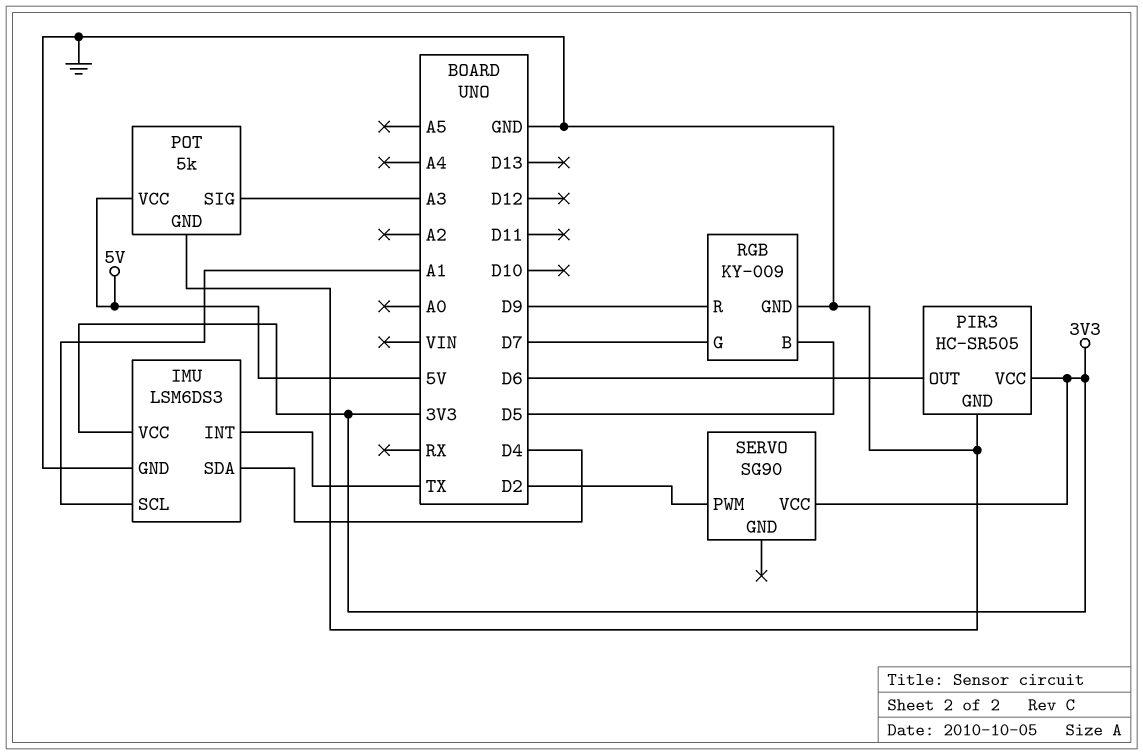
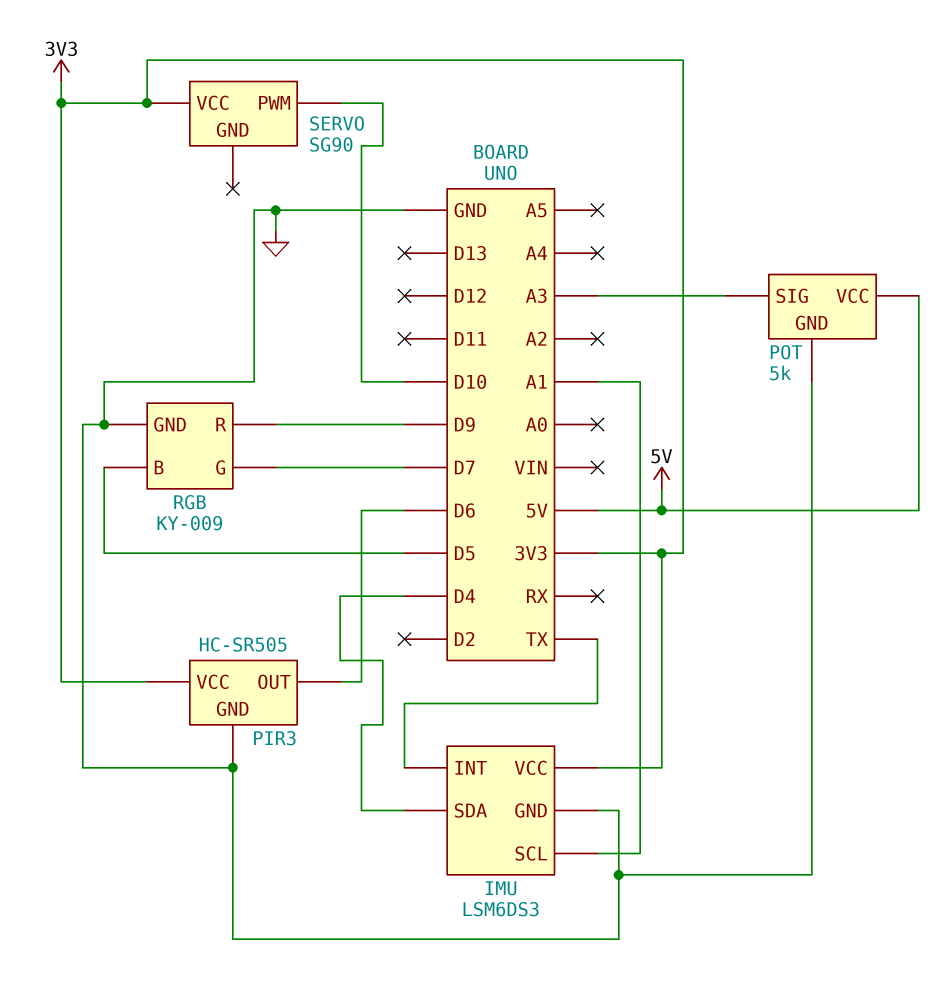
SERVO pin PWM: D2 -> D10

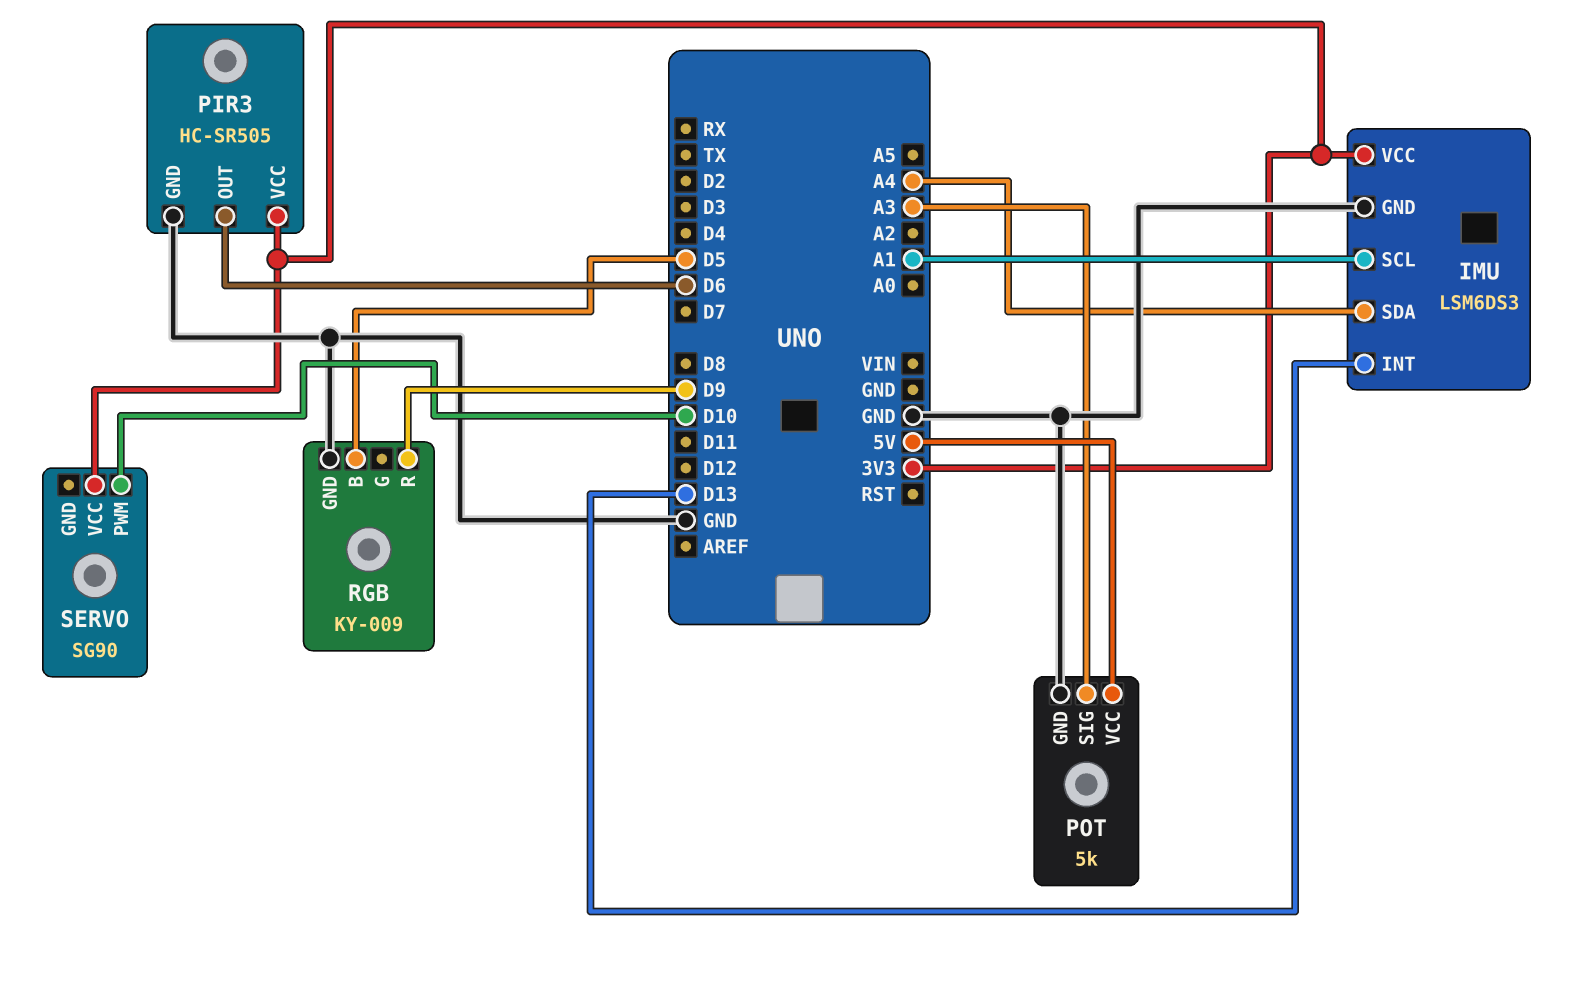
IMU pin INT: TX -> D13
IMU pin SDA: D4 -> A4
RGB pin G: D7 -> none

